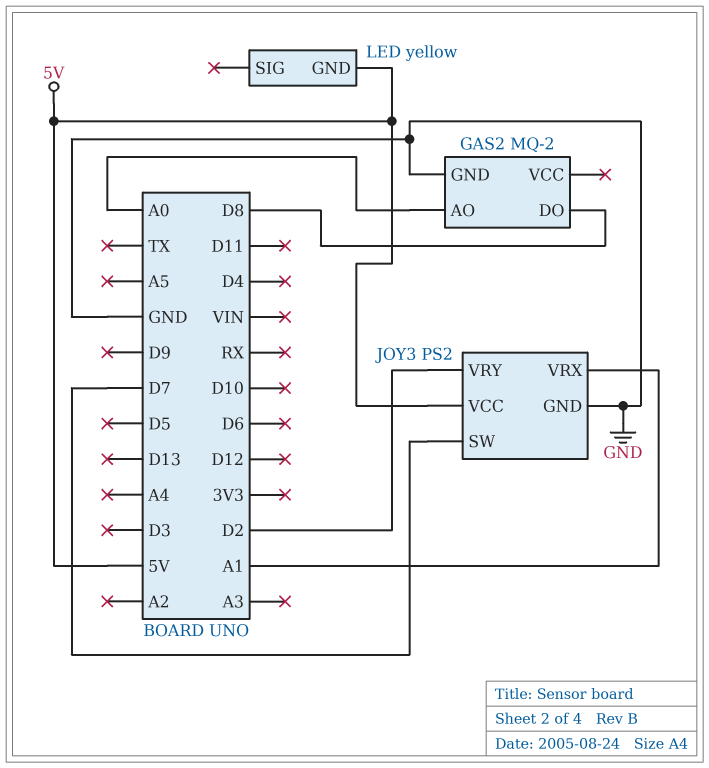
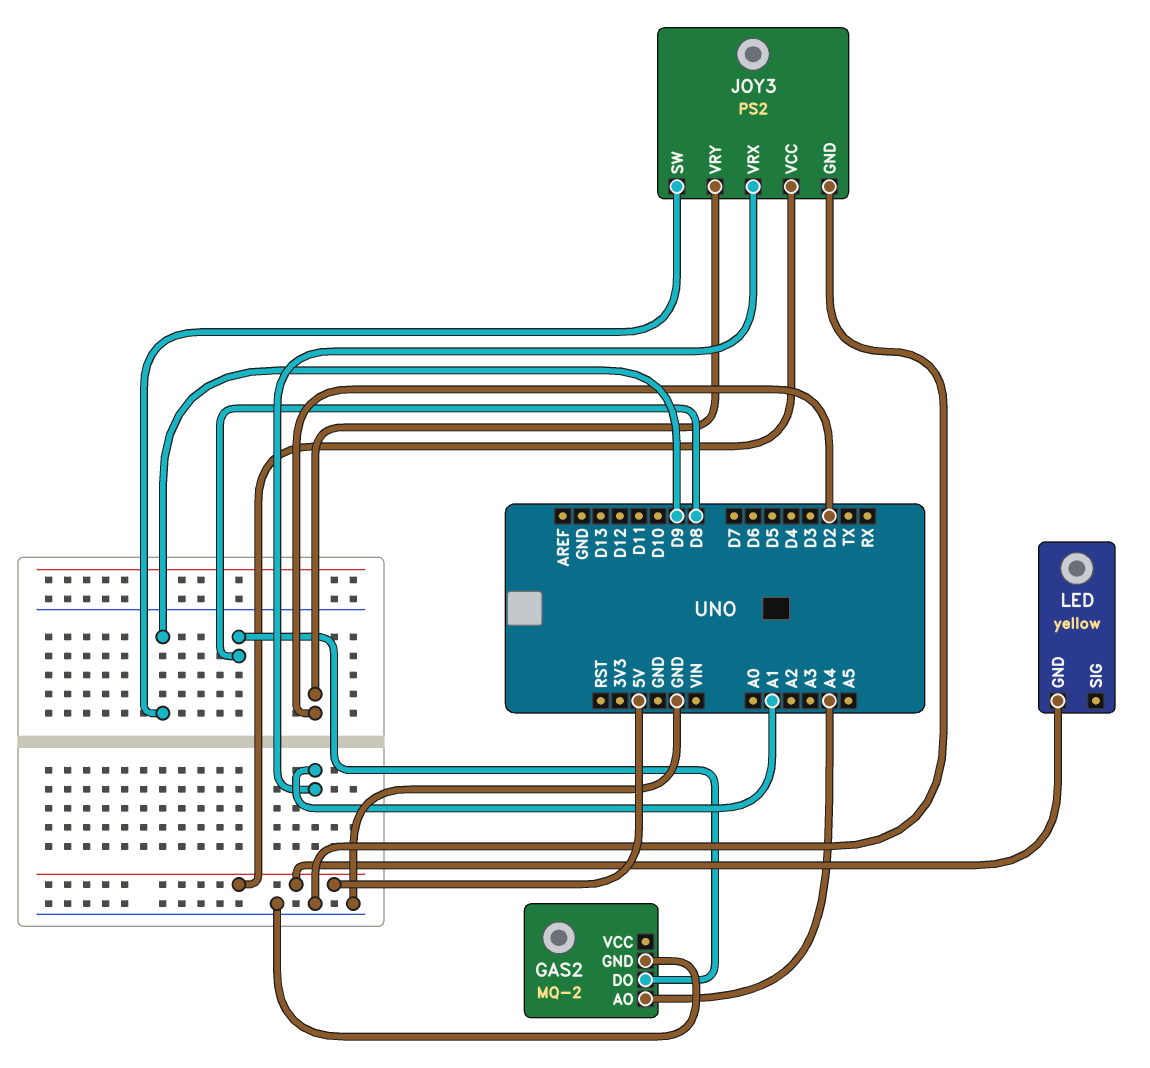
GAS2 pin AO: A0 -> A4
JOY3 pin SW: D7 -> D9

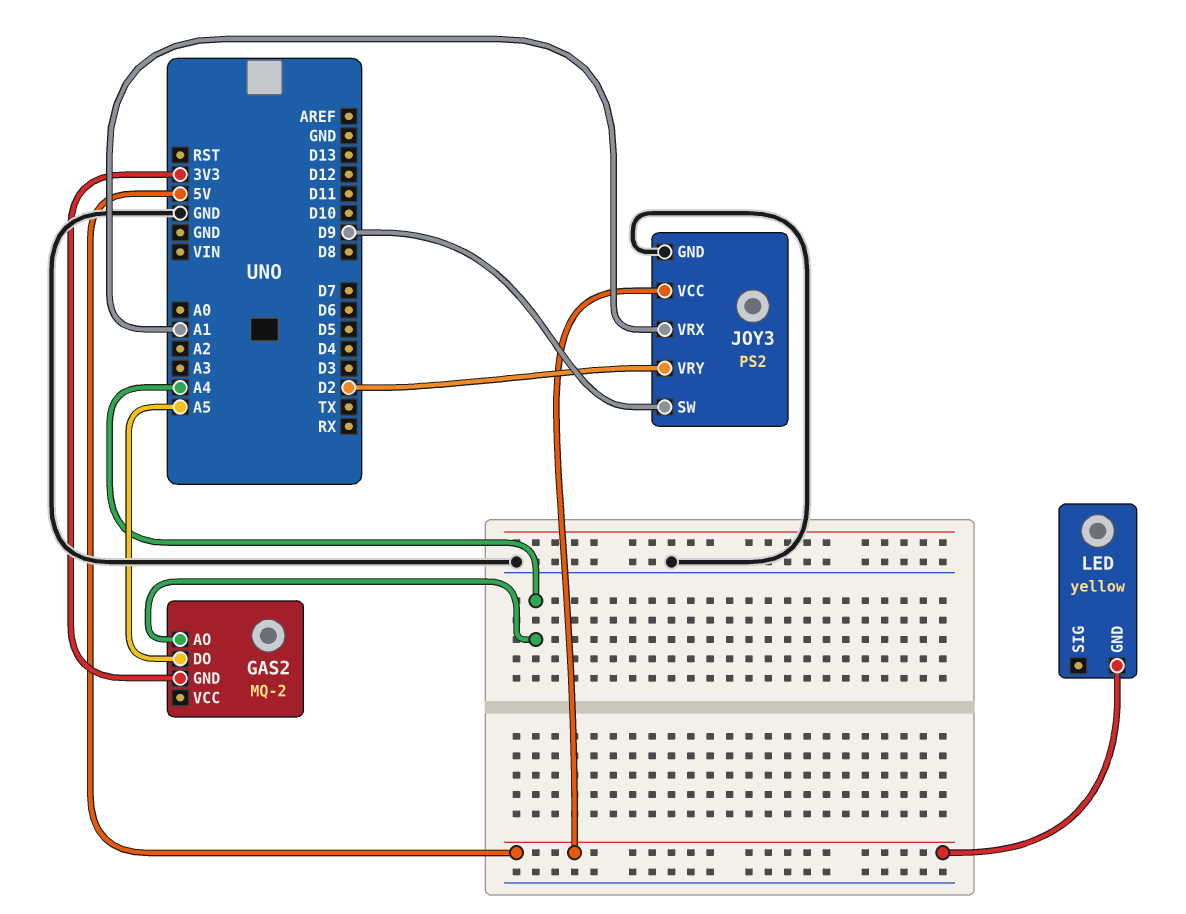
GAS2 pin DO: D8 -> A5
GAS2 pin GND: GND -> 3V3

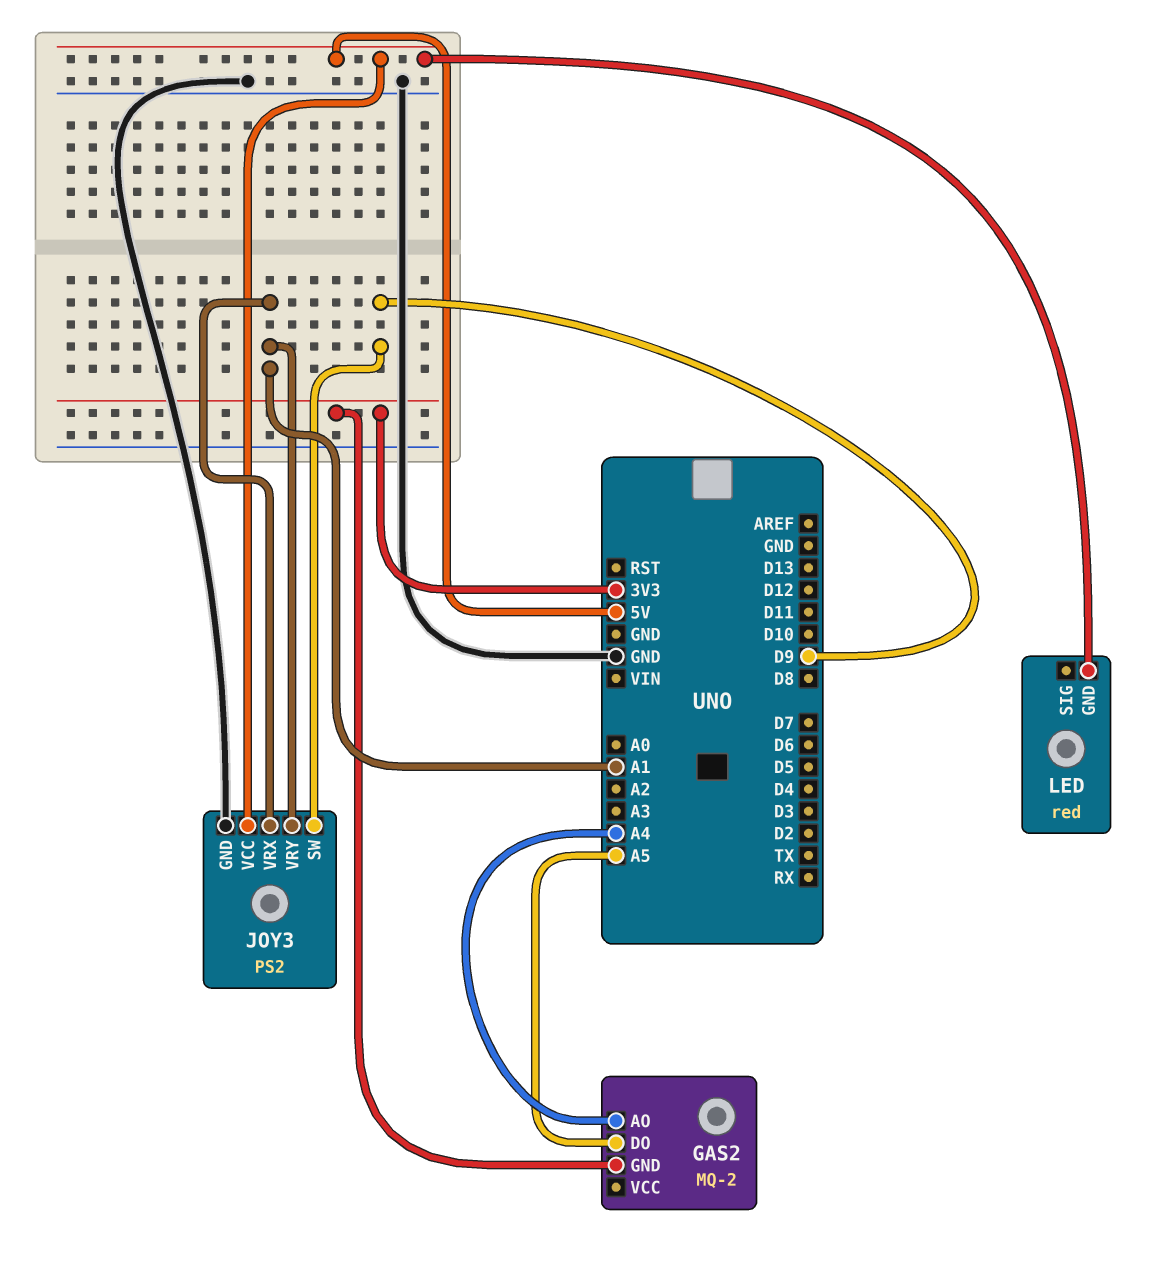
JOY3 pin VRY: D2 -> A1
LED: yellow -> red

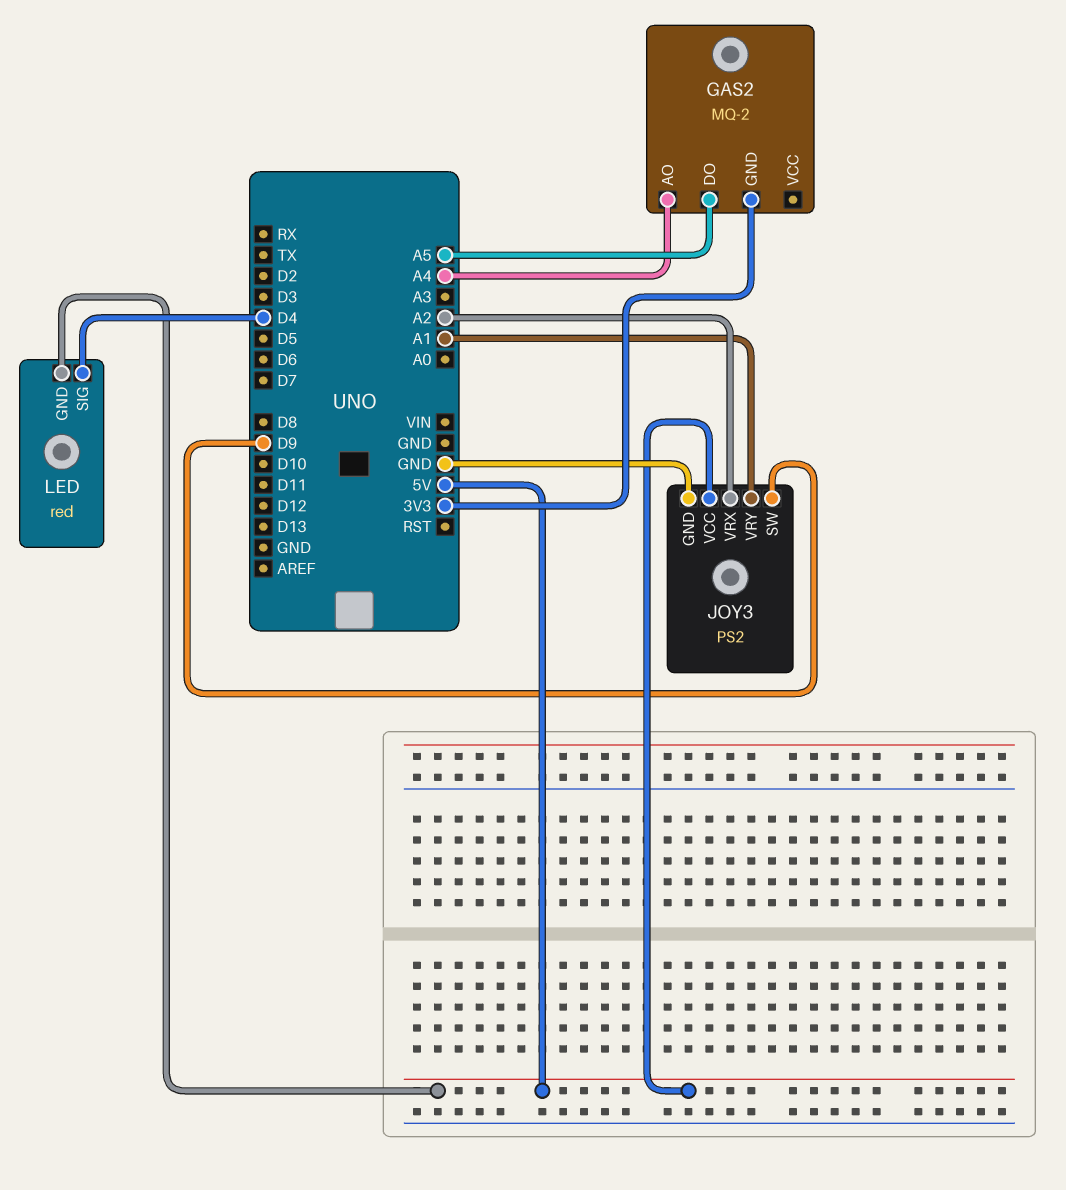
JOY3 pin VRX: A1 -> A2
LED pin SIG: none -> D4

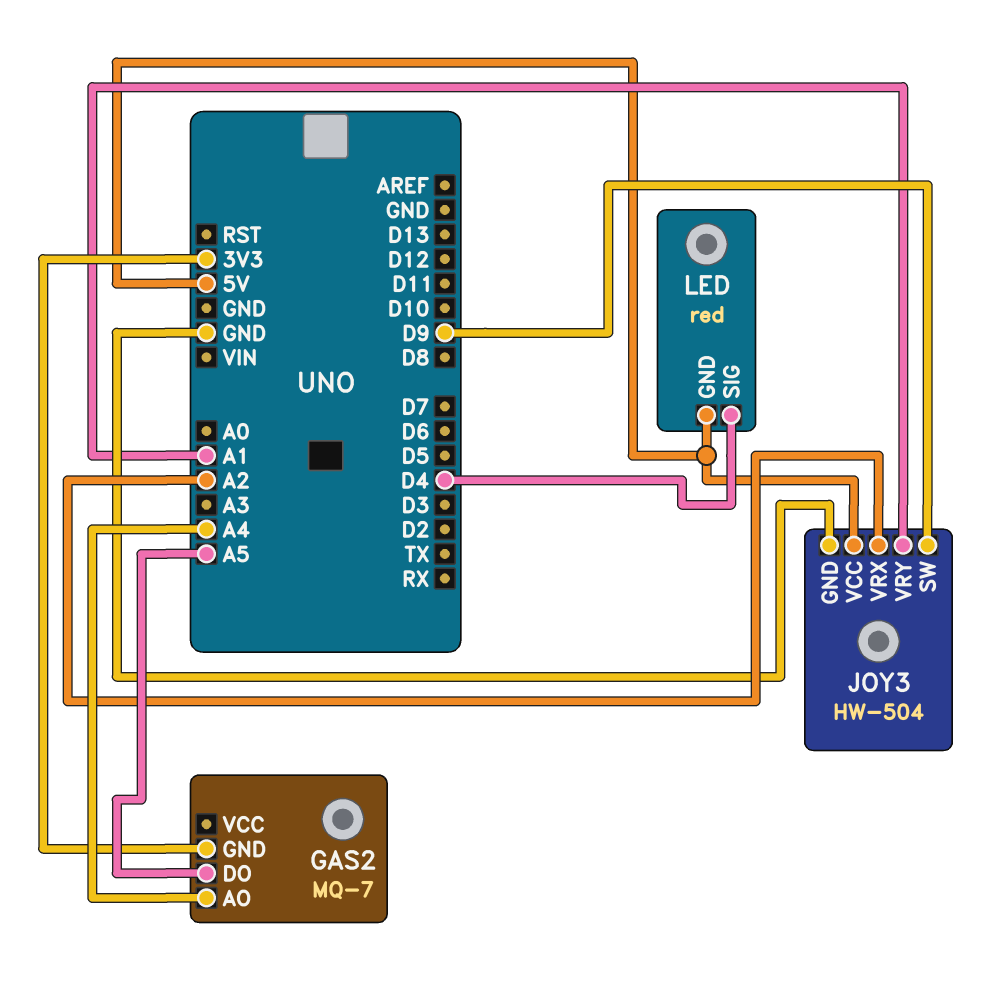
GAS2: MQ-2 -> MQ-7
JOY3: PS2 -> HW-504

